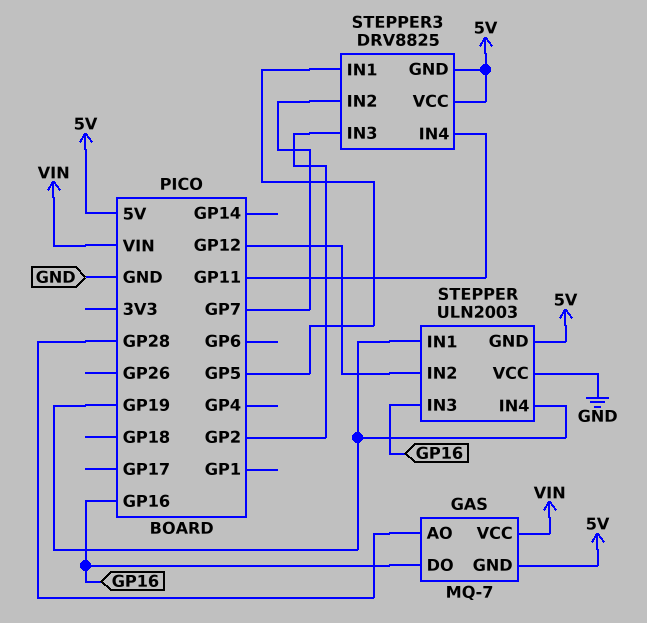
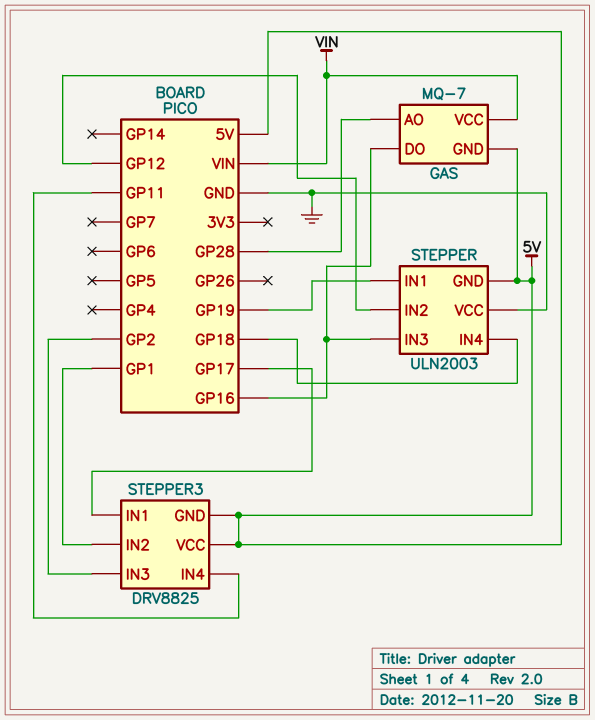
STEPPER pin IN4: GP19 -> GP18
STEPPER3 pin IN1: GP5 -> GP17
STEPPER3 pin IN2: GP7 -> GP1

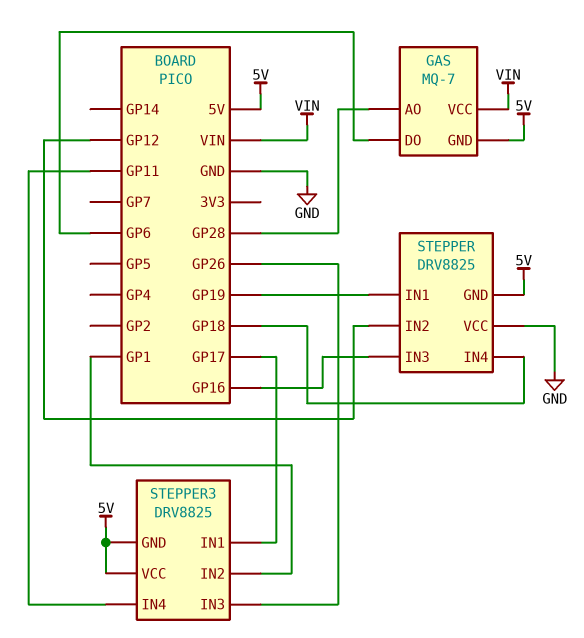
GAS pin DO: GP16 -> GP6
STEPPER: ULN2003 -> DRV8825
STEPPER3 pin IN3: GP2 -> GP26

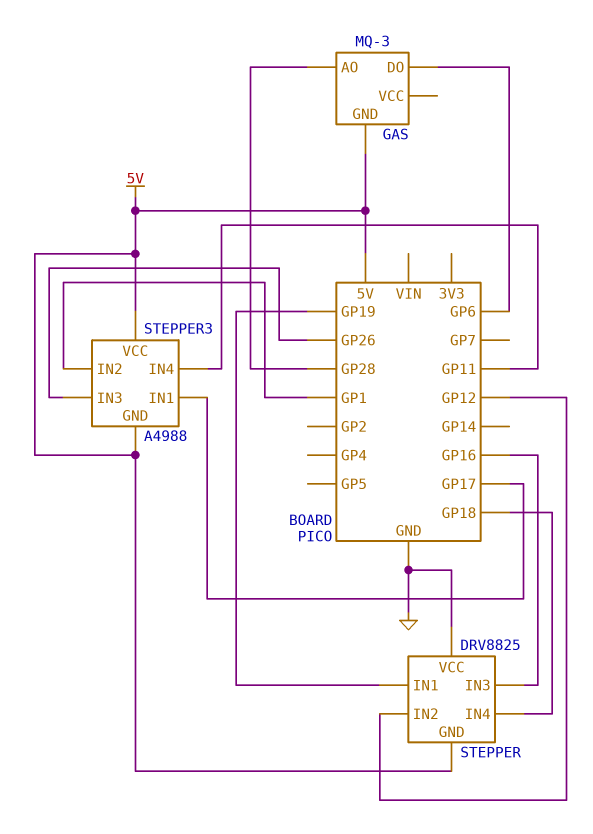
GAS: MQ-7 -> MQ-3
GAS pin VCC: VIN -> none
STEPPER3: DRV8825 -> A4988

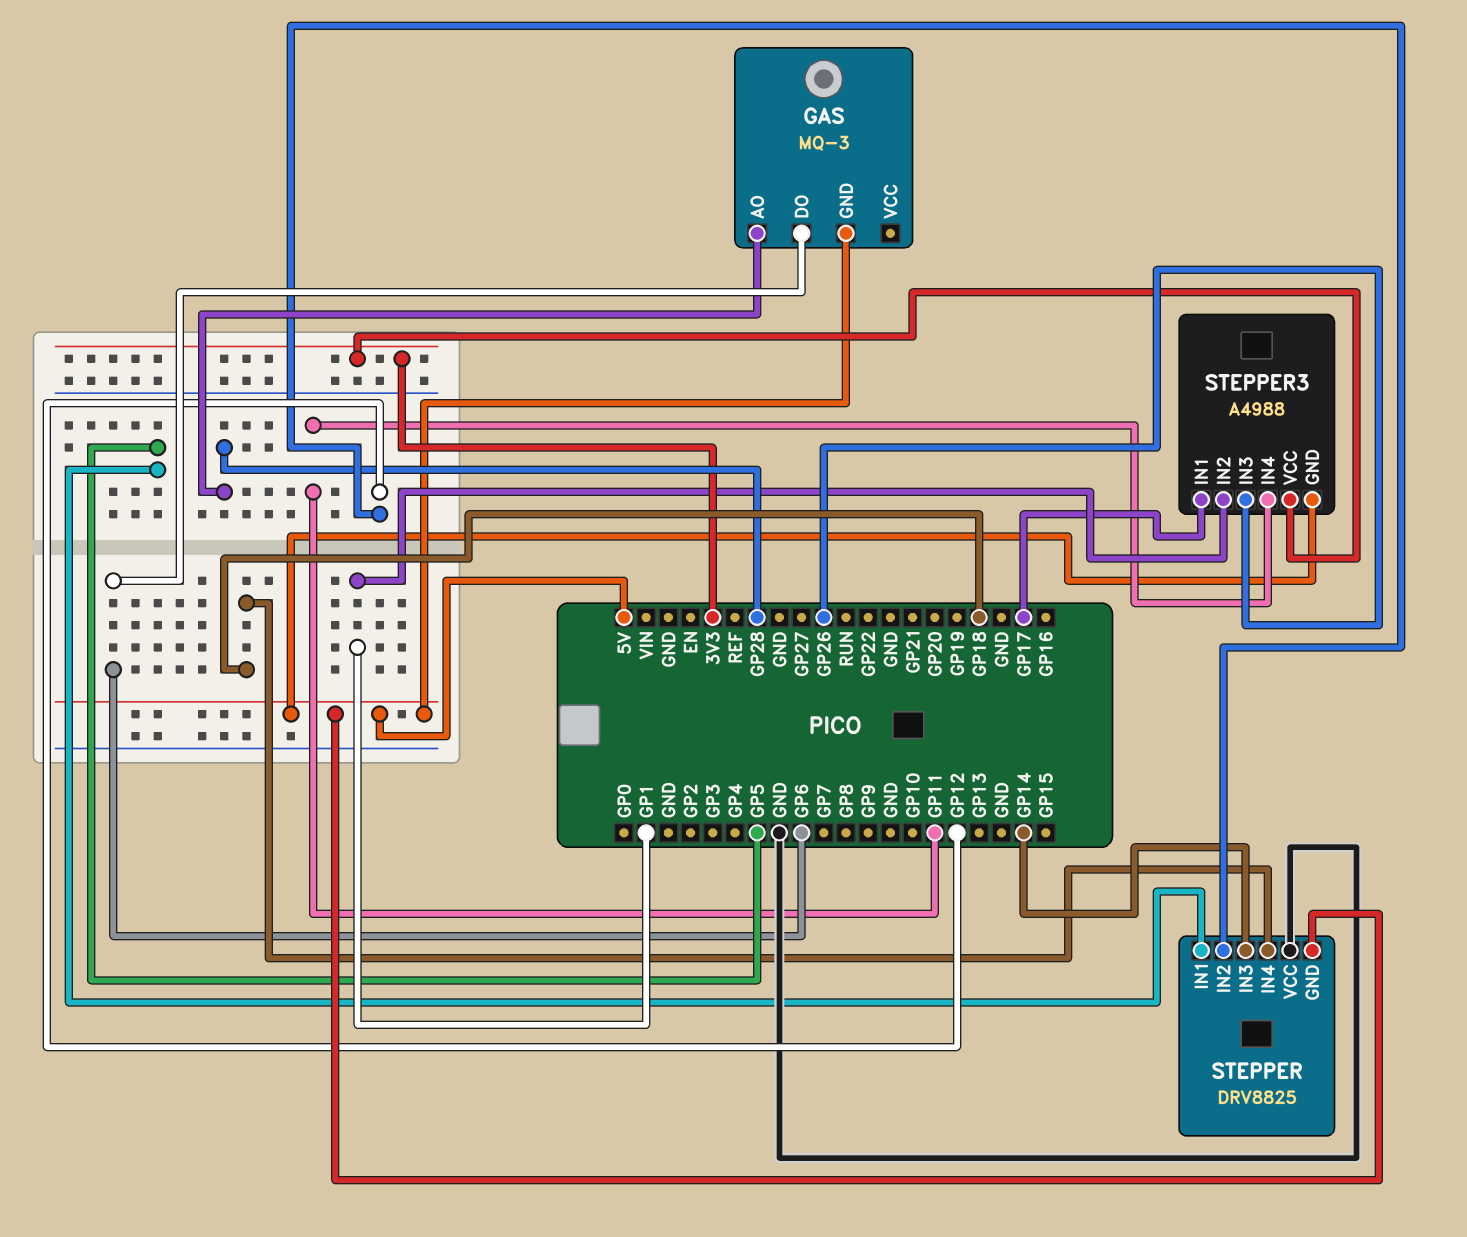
STEPPER pin IN1: GP19 -> GP5
STEPPER pin IN3: GP16 -> GP14
STEPPER3 pin VCC: 5V -> 3V3

